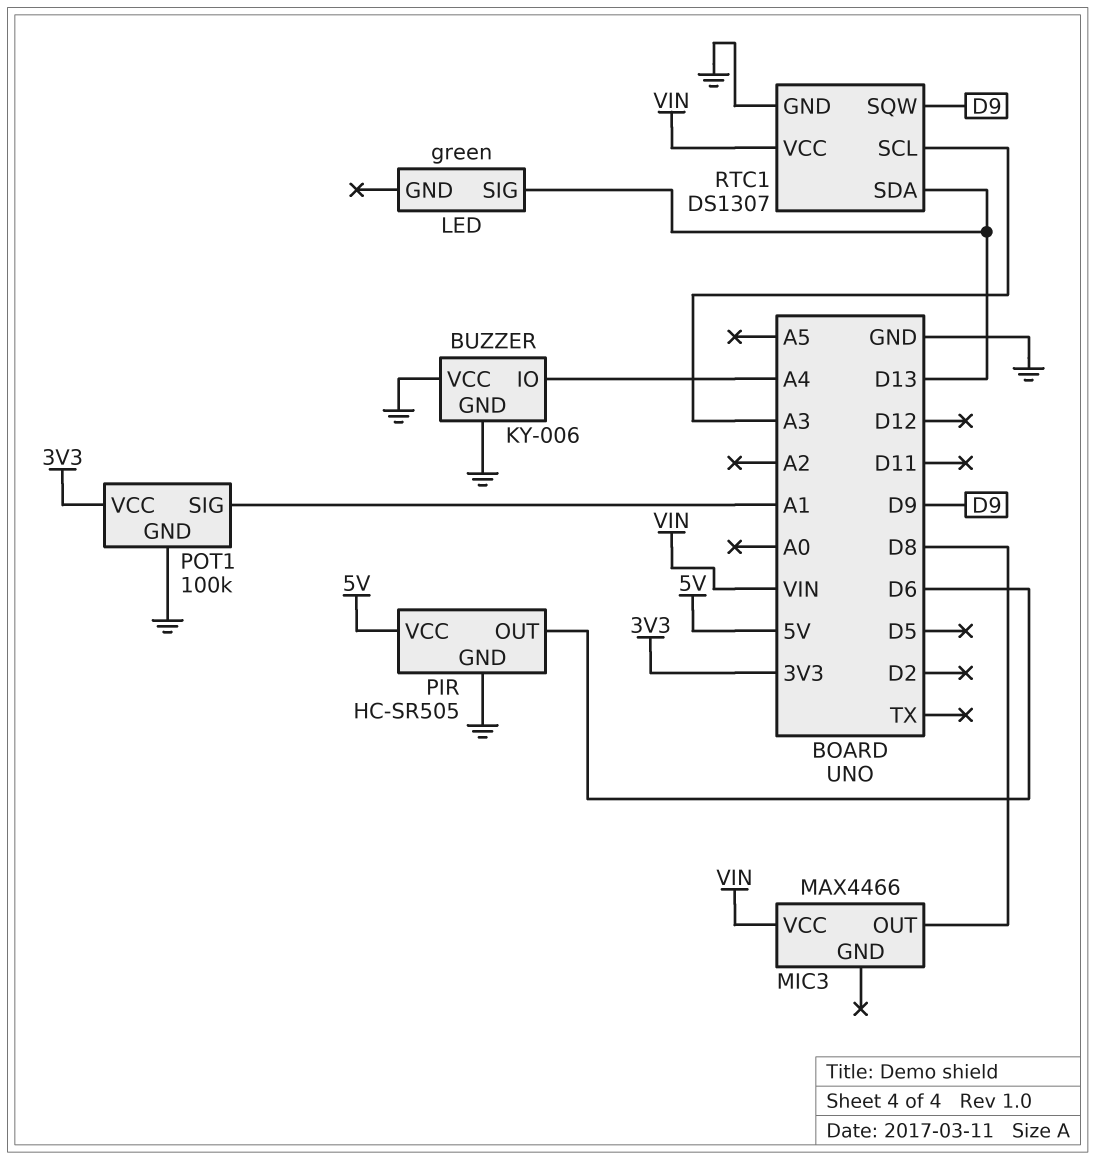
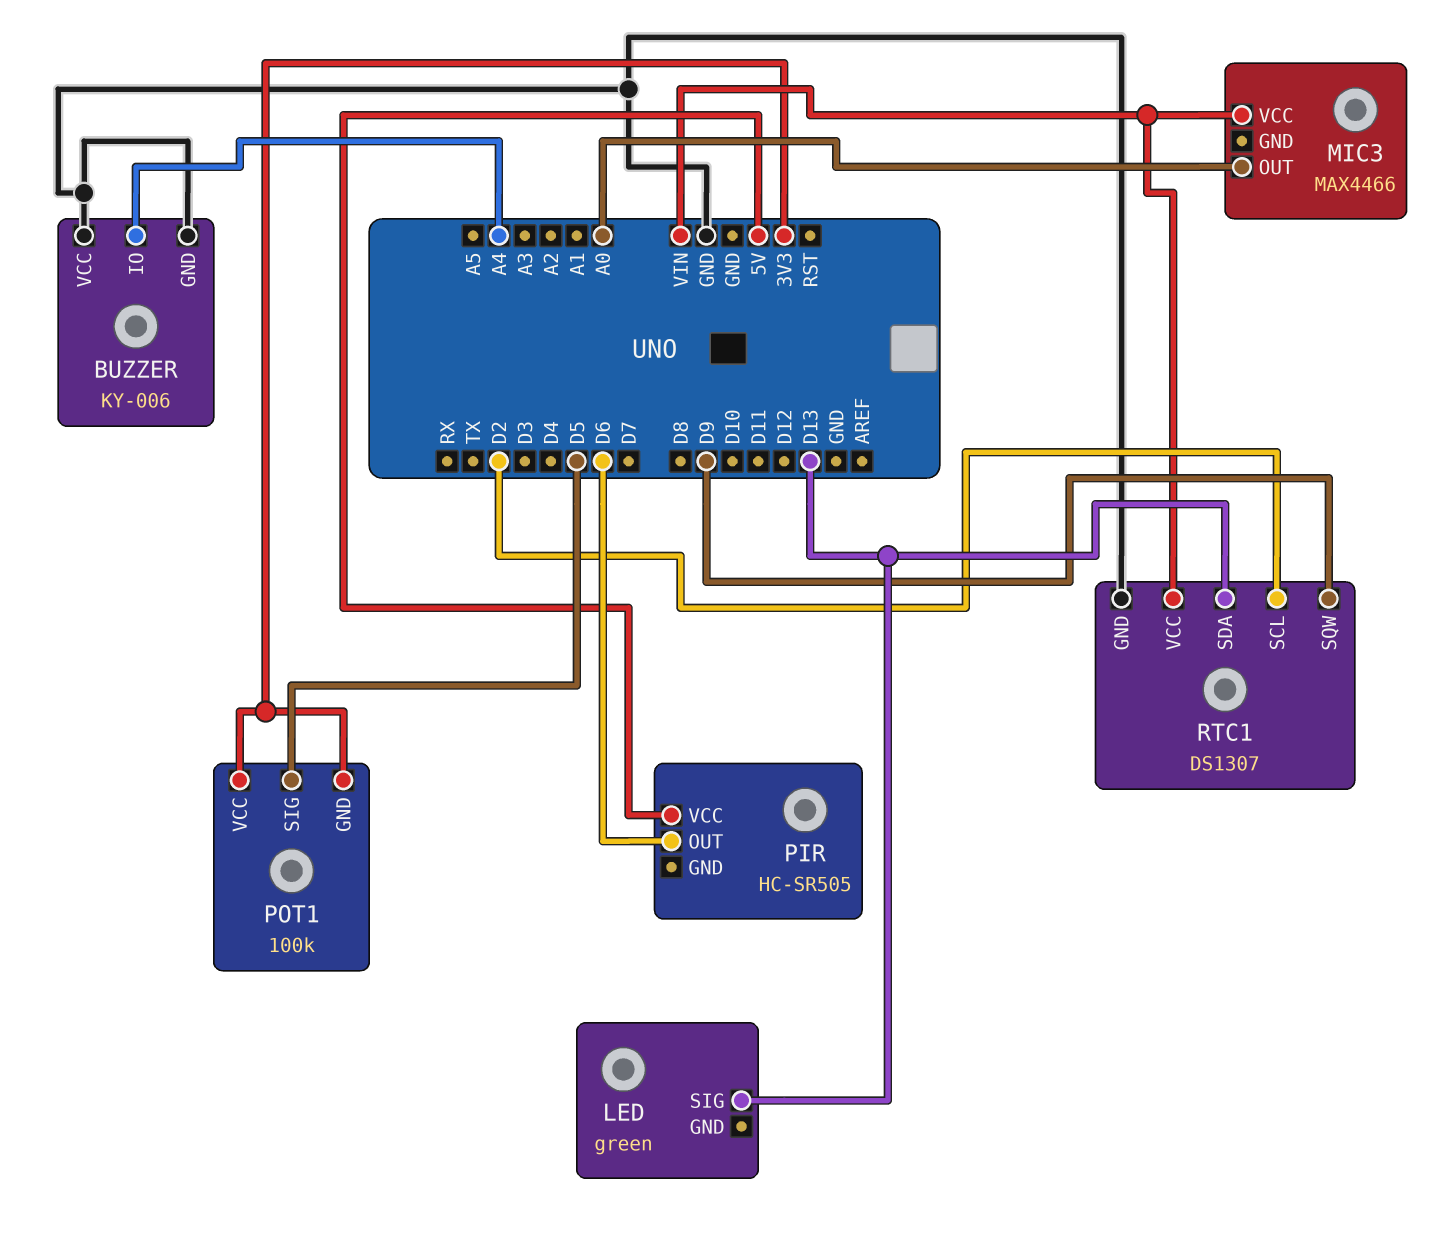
MIC3 pin OUT: D8 -> A0
PIR pin GND: GND -> none
POT1 pin GND: GND -> 3V3
POT1 pin SIG: A1 -> D5
RTC1 pin SCL: A3 -> D2

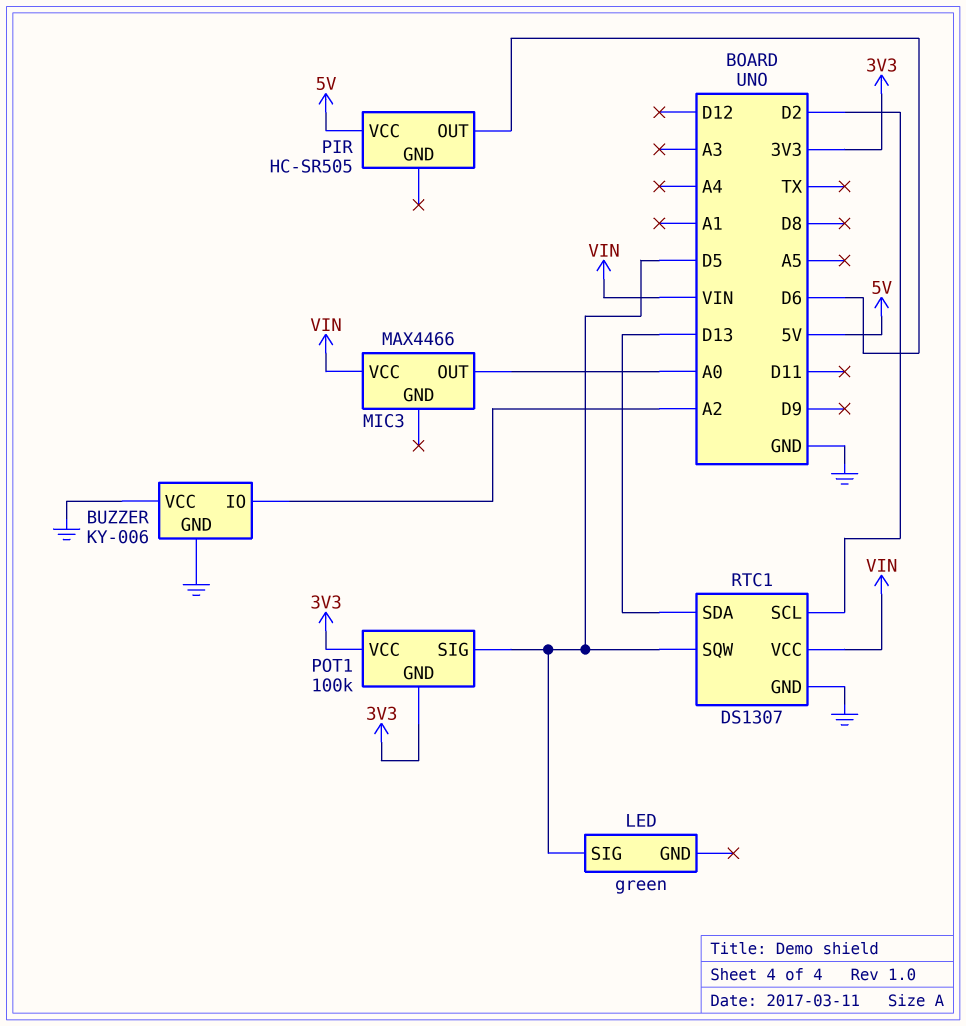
BUZZER pin IO: A4 -> A2
LED pin SIG: D13 -> D5
RTC1 pin SQW: D9 -> D5

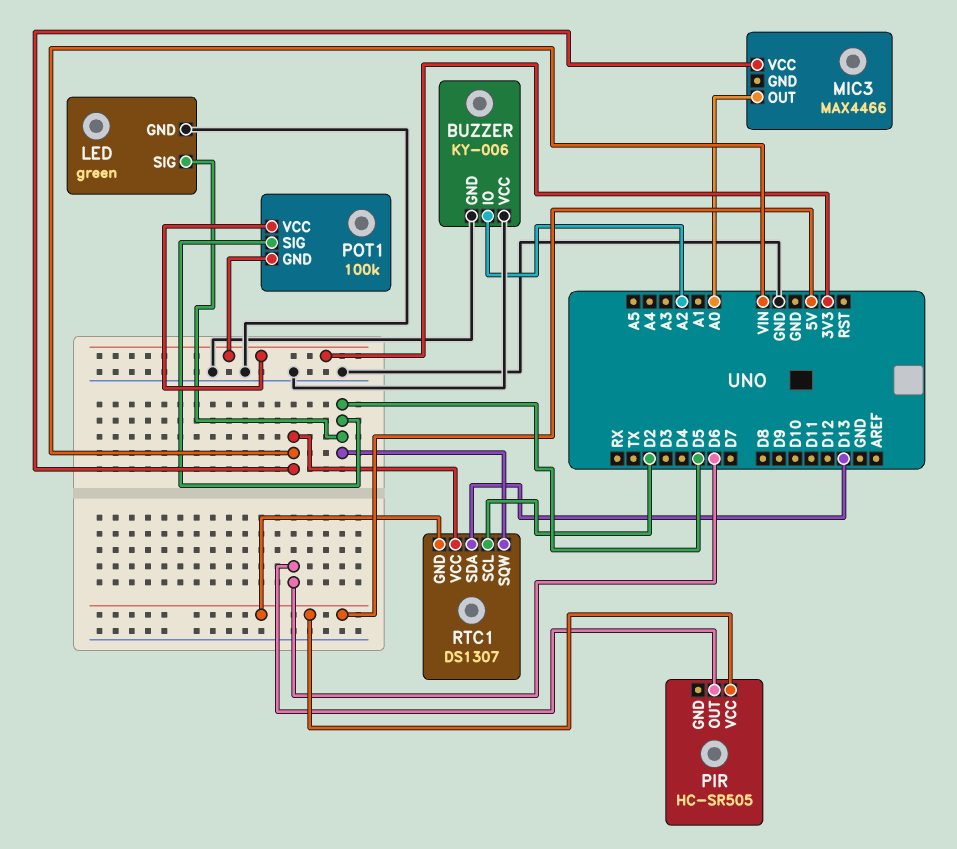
LED pin GND: none -> GND
RTC1 pin GND: GND -> 5V

